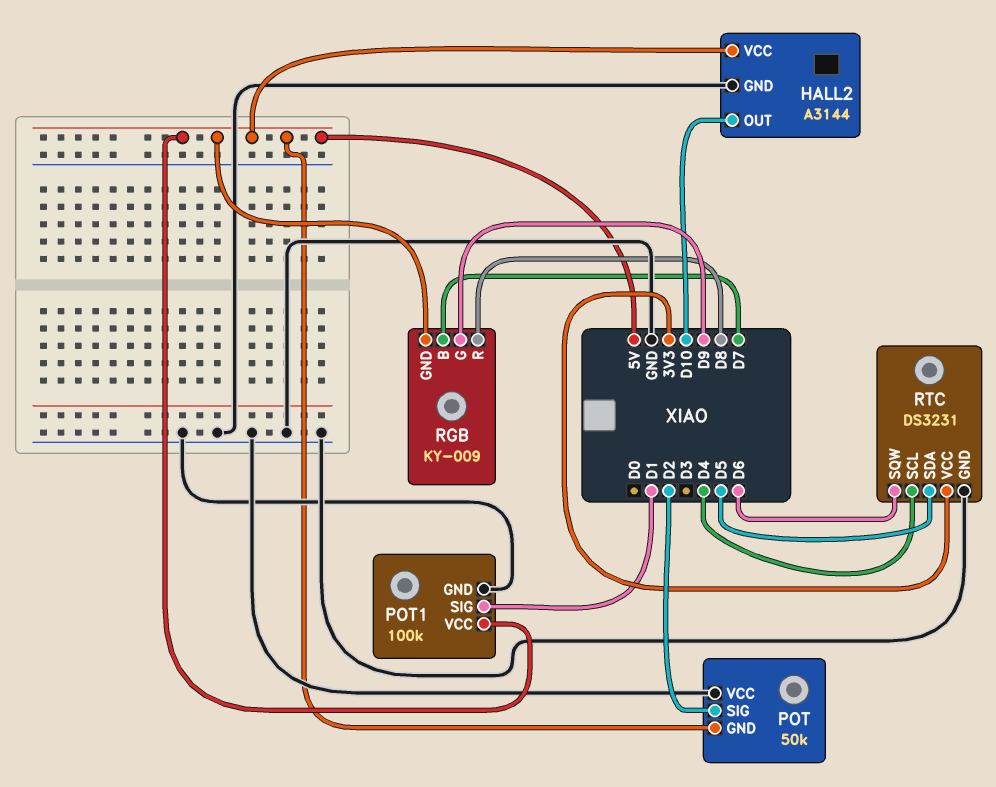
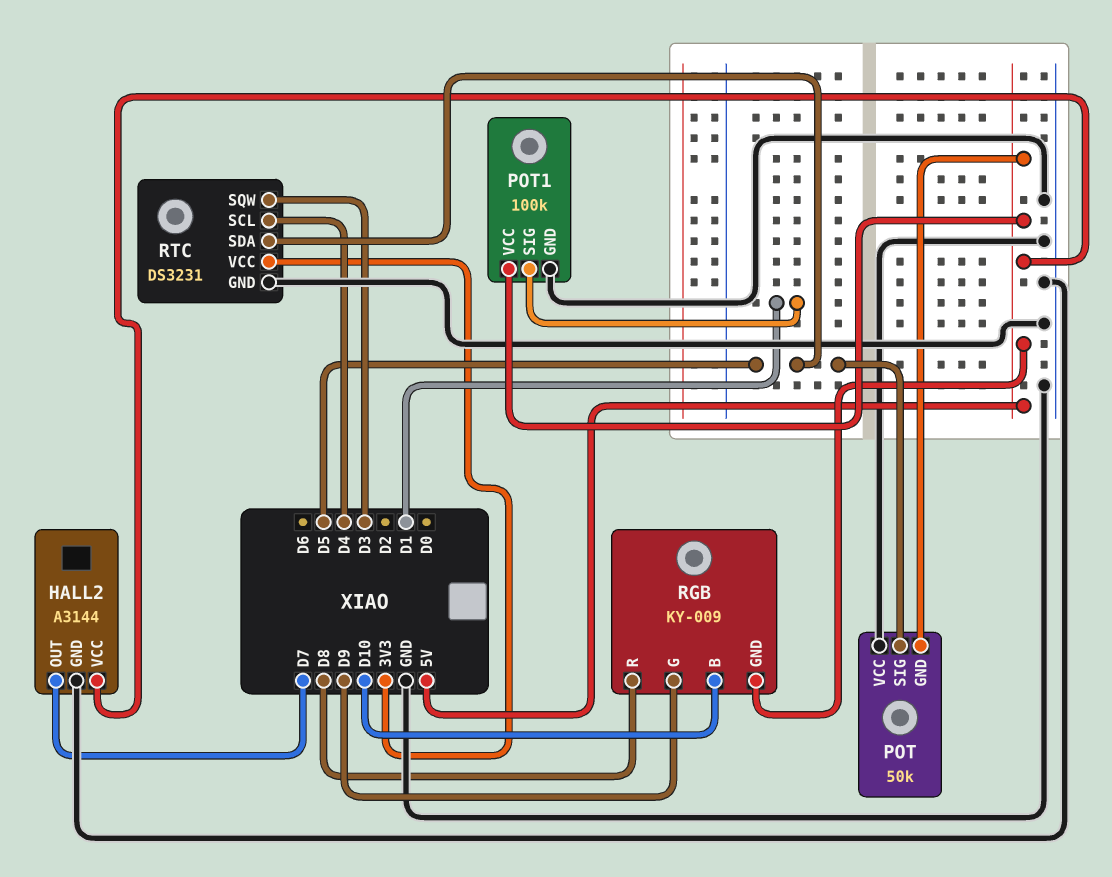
HALL2 pin OUT: D10 -> D7
POT pin SIG: D2 -> D5
RGB pin B: D7 -> D10
RTC pin SQW: D6 -> D3

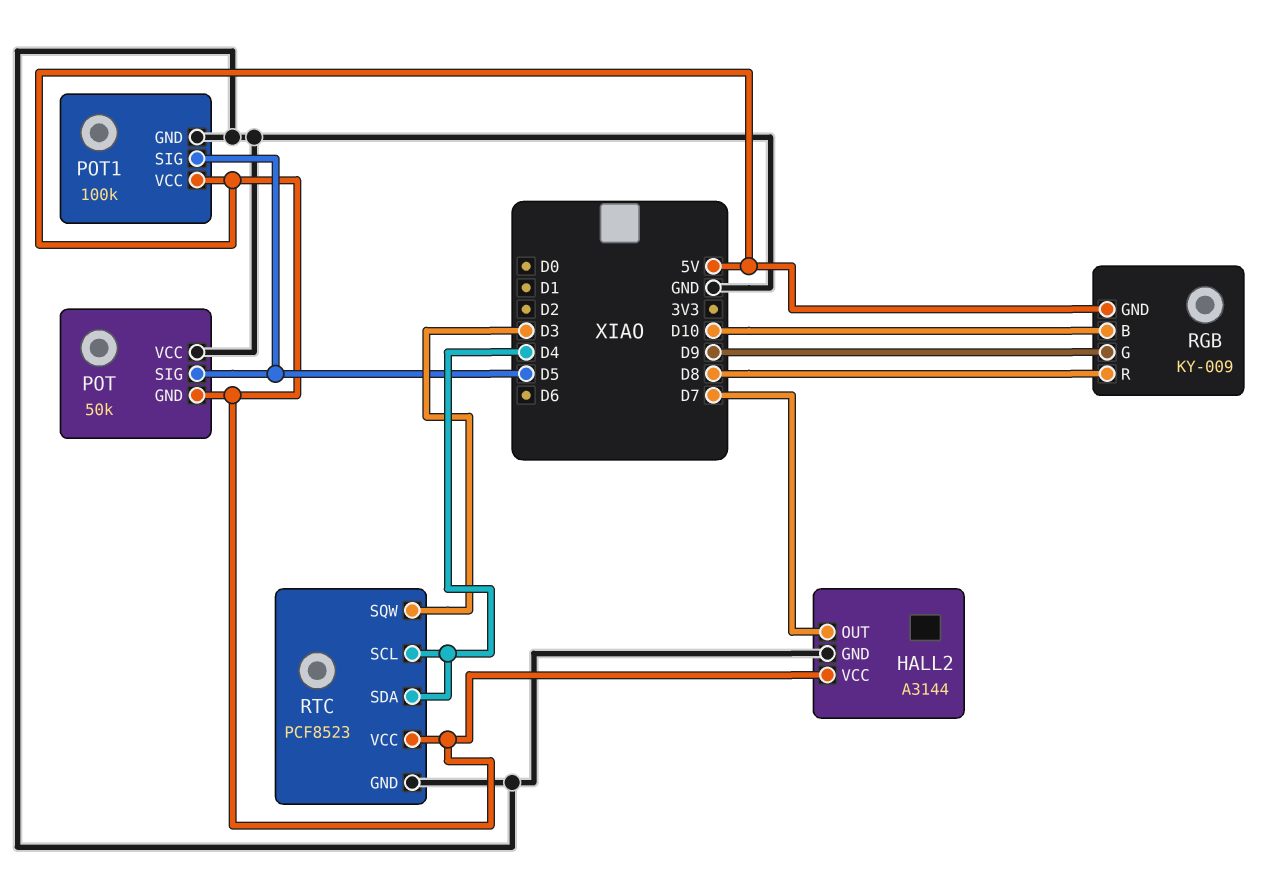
POT1 pin SIG: D1 -> D5
RTC: DS3231 -> PCF8523
RTC pin SDA: D5 -> D4
RTC pin VCC: 3V3 -> 5V

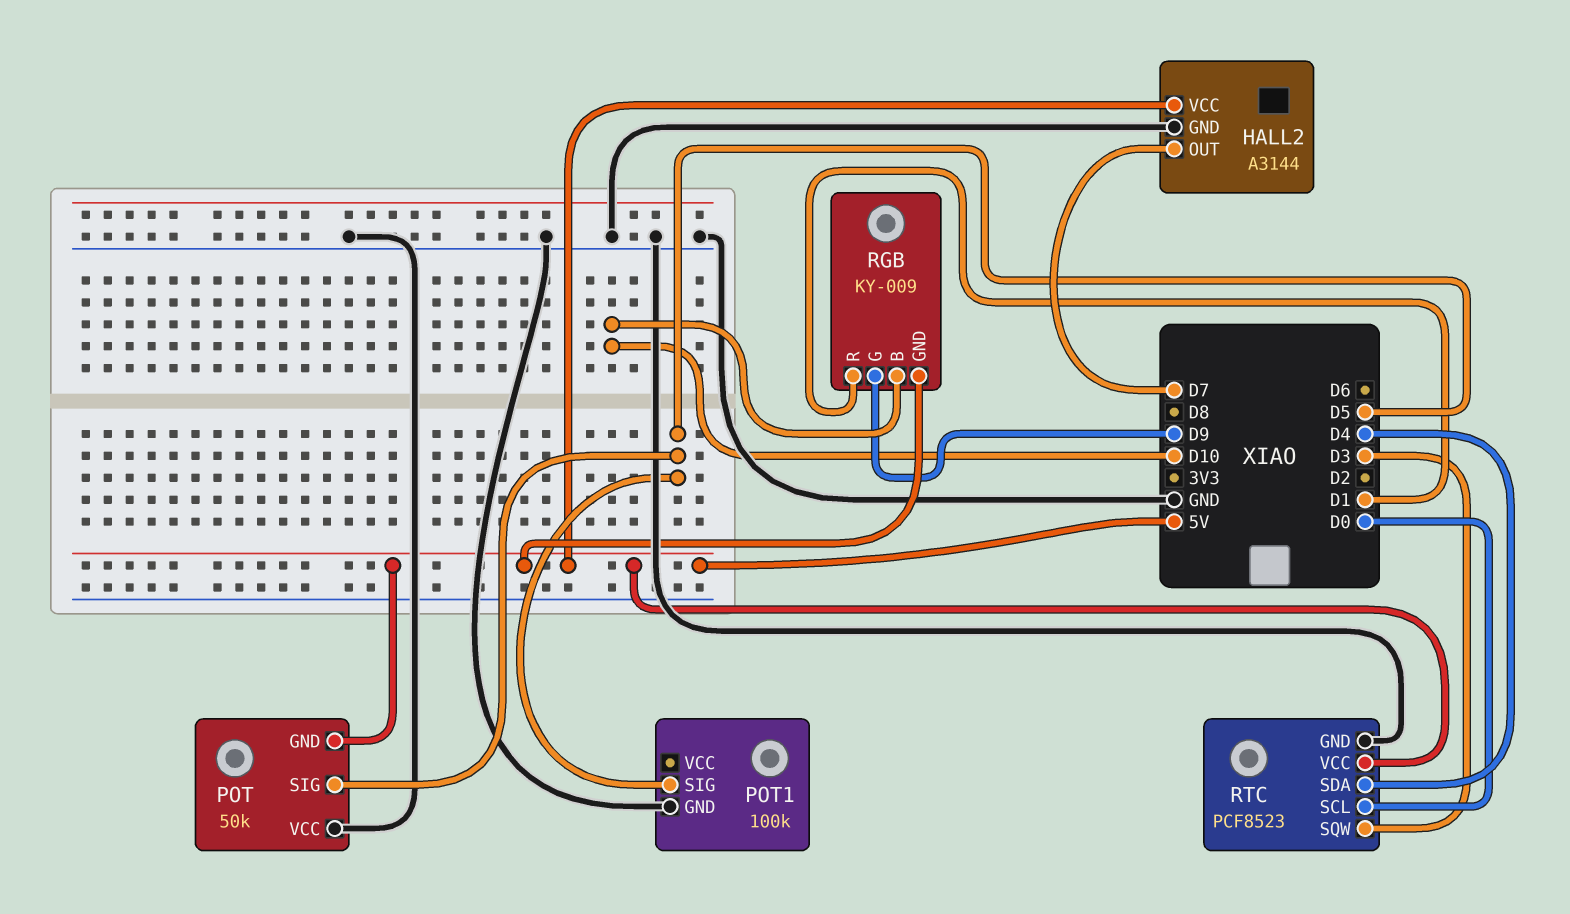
POT1 pin VCC: 5V -> none
RGB pin R: D8 -> D1
RTC pin SCL: D4 -> D0

